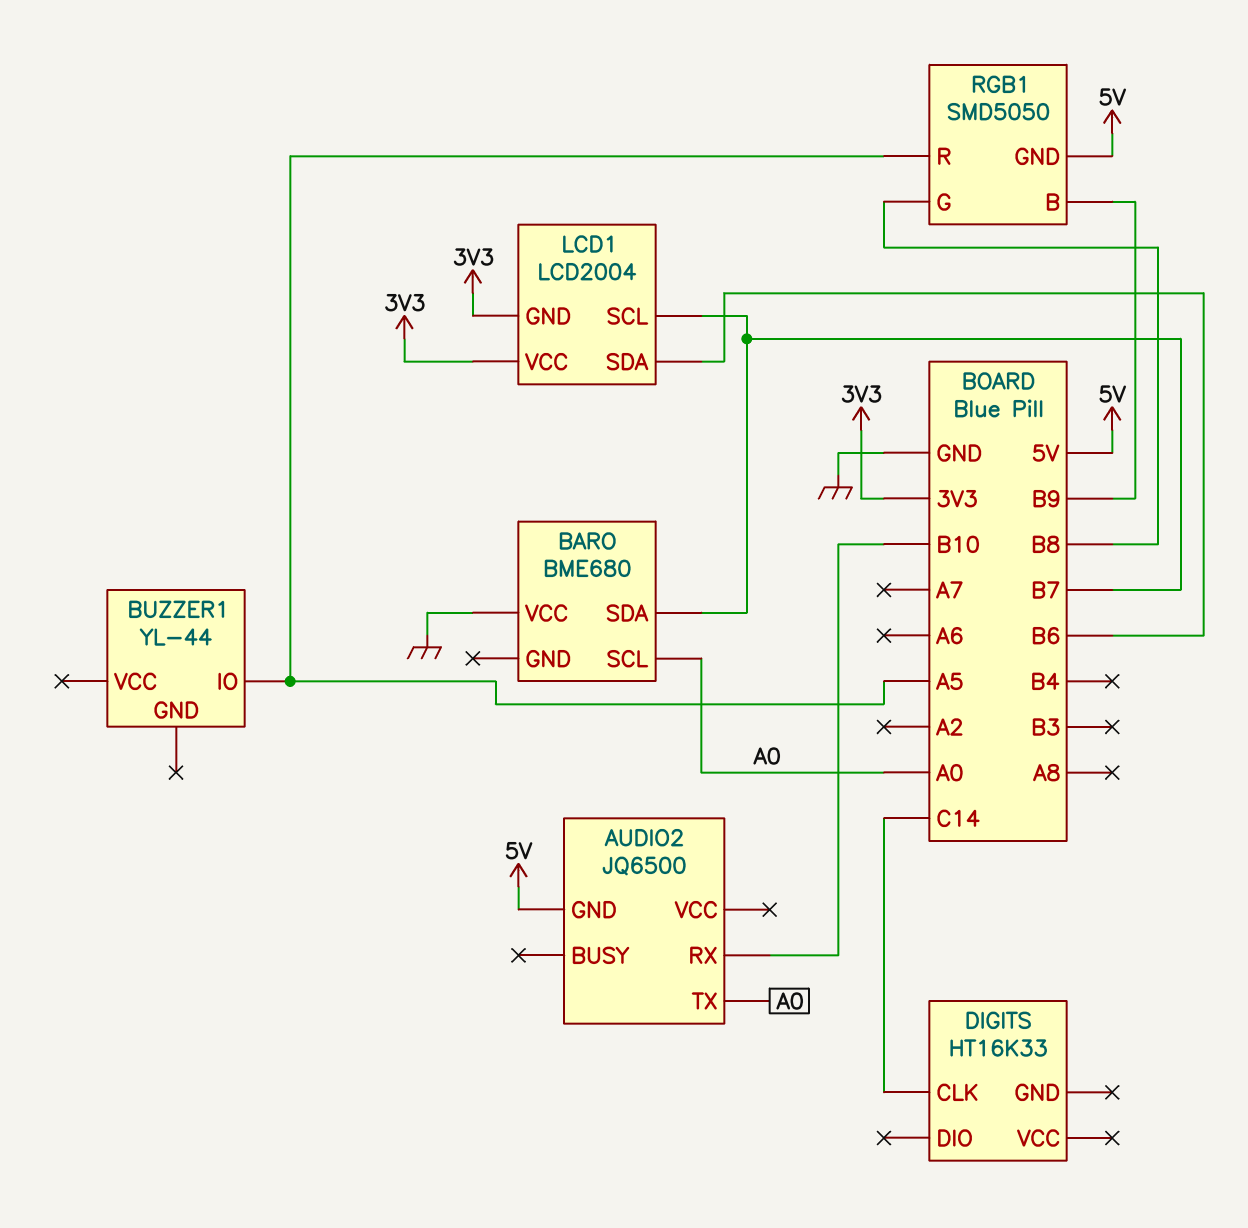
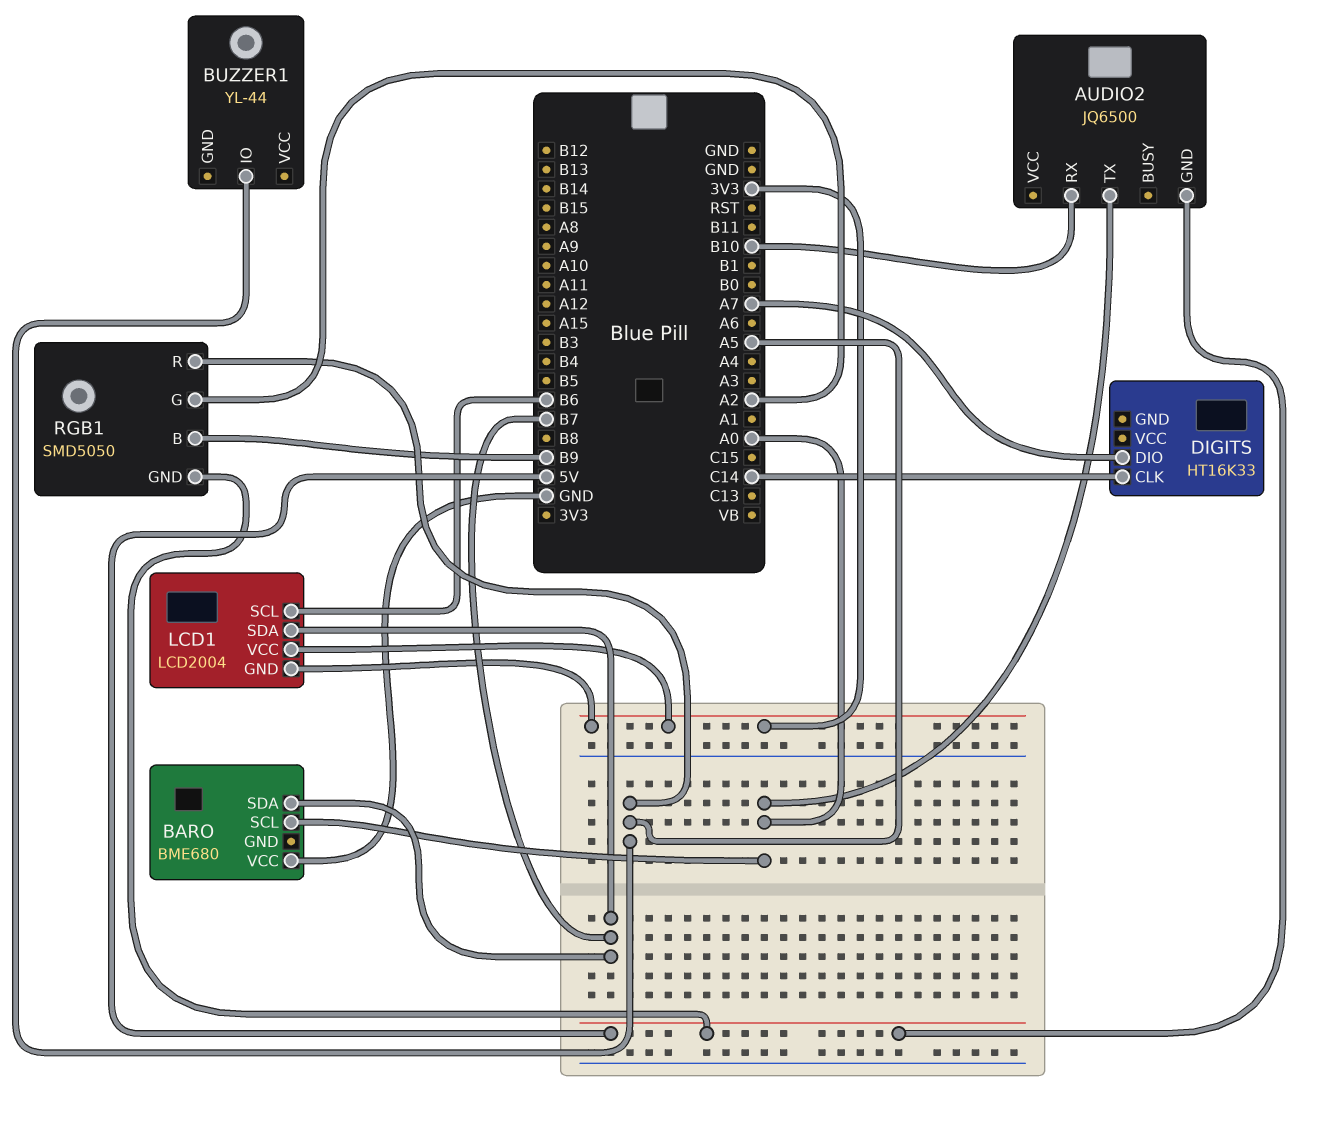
DIGITS pin DIO: none -> A7
LCD1 pin SCL: B7 -> B6
LCD1 pin SDA: B6 -> B7
RGB1 pin G: B8 -> A2

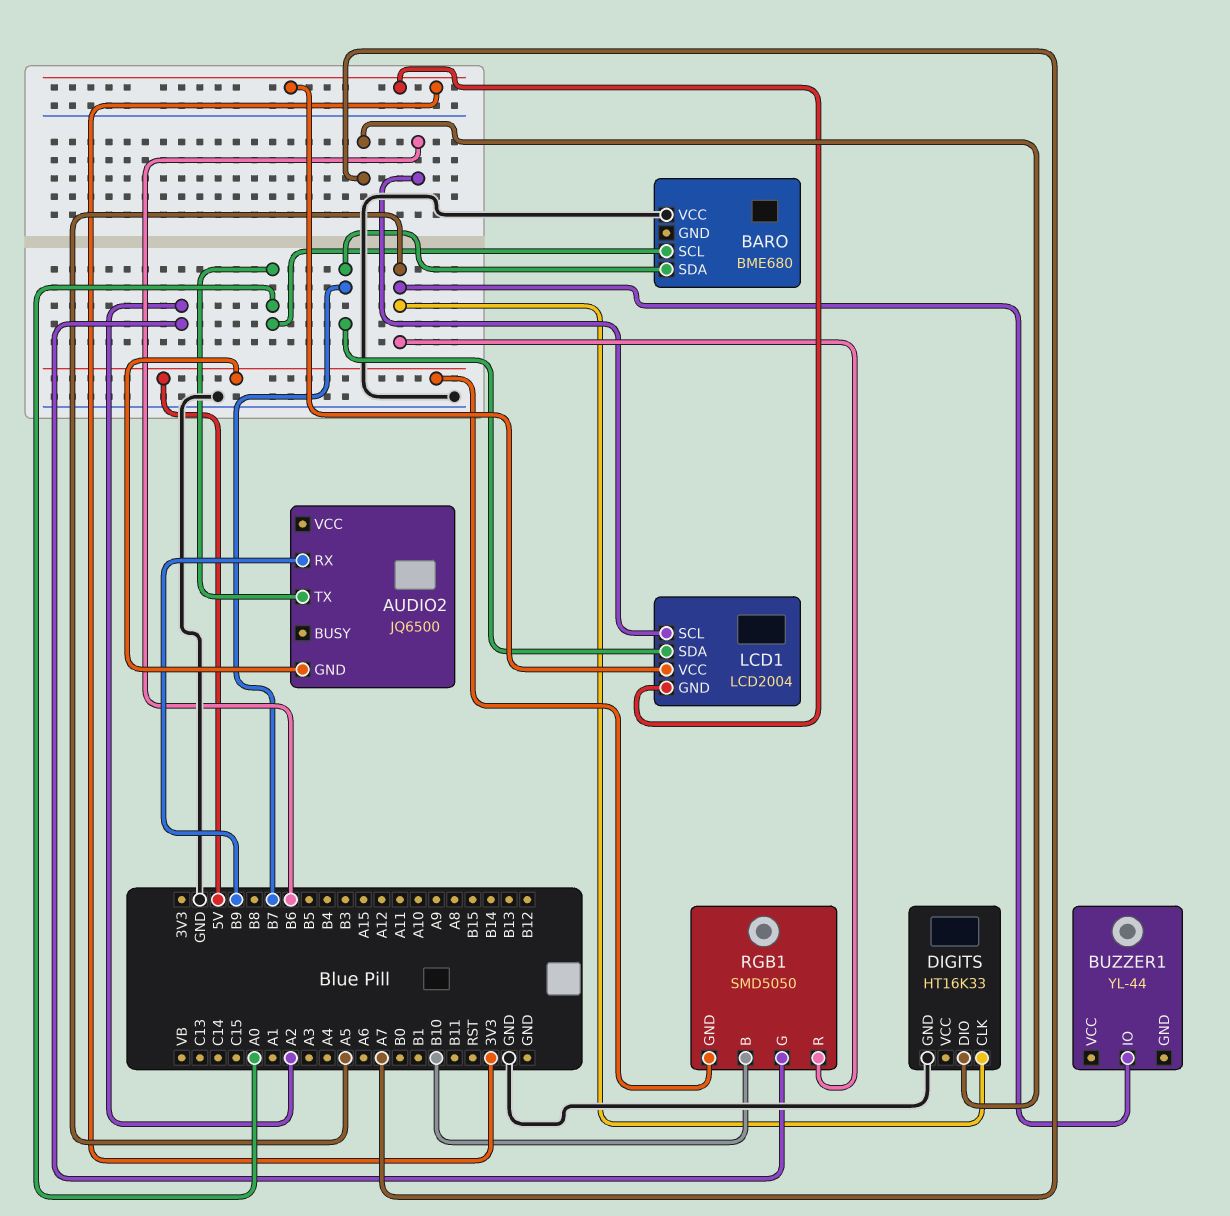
AUDIO2 pin RX: B10 -> B9
DIGITS pin CLK: C14 -> A5
DIGITS pin GND: none -> GND
RGB1 pin B: B9 -> B10

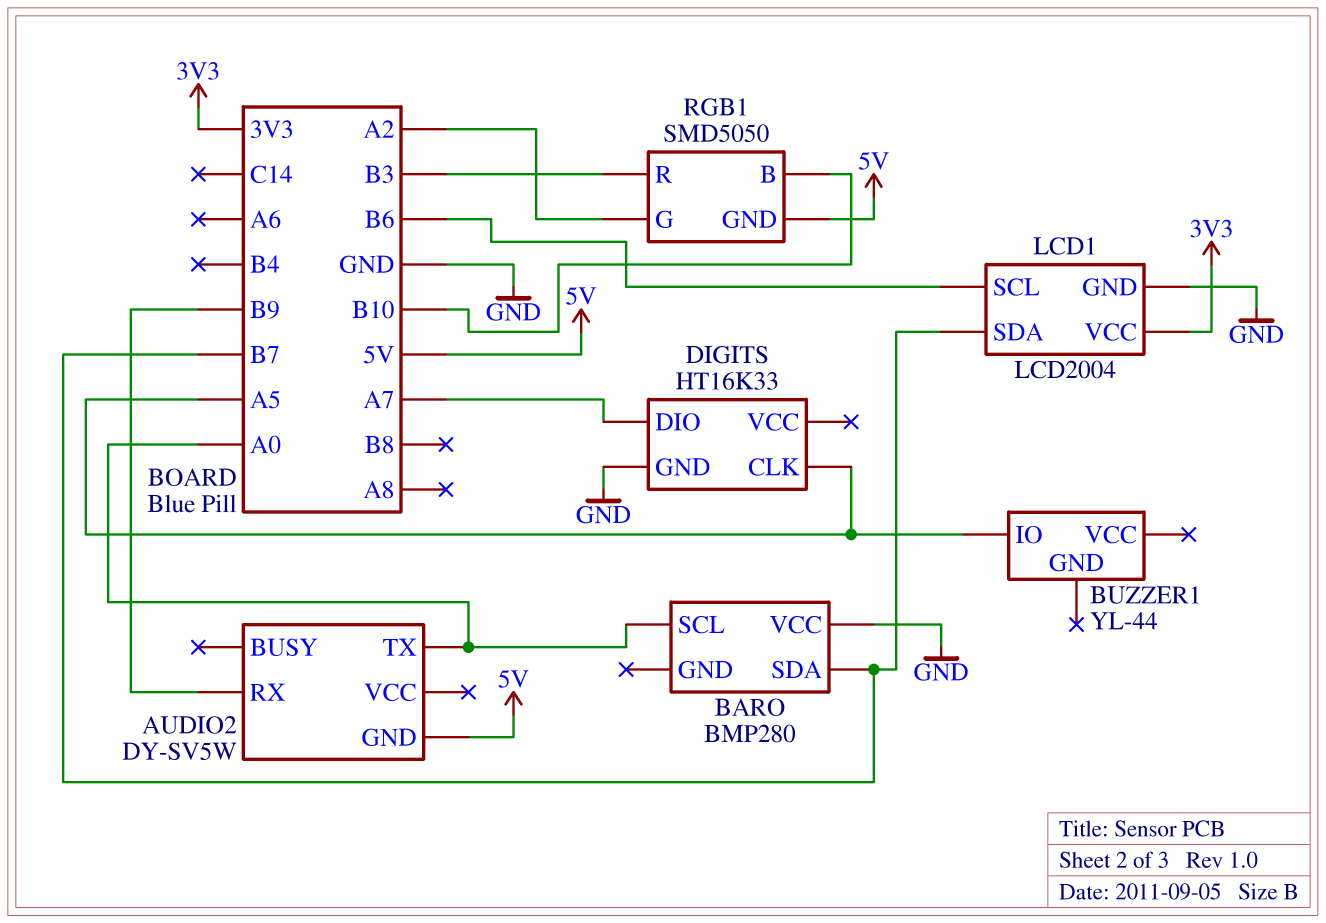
AUDIO2: JQ6500 -> DY-SV5W
BARO: BME680 -> BMP280
LCD1 pin GND: 3V3 -> GND
RGB1 pin R: A5 -> B3

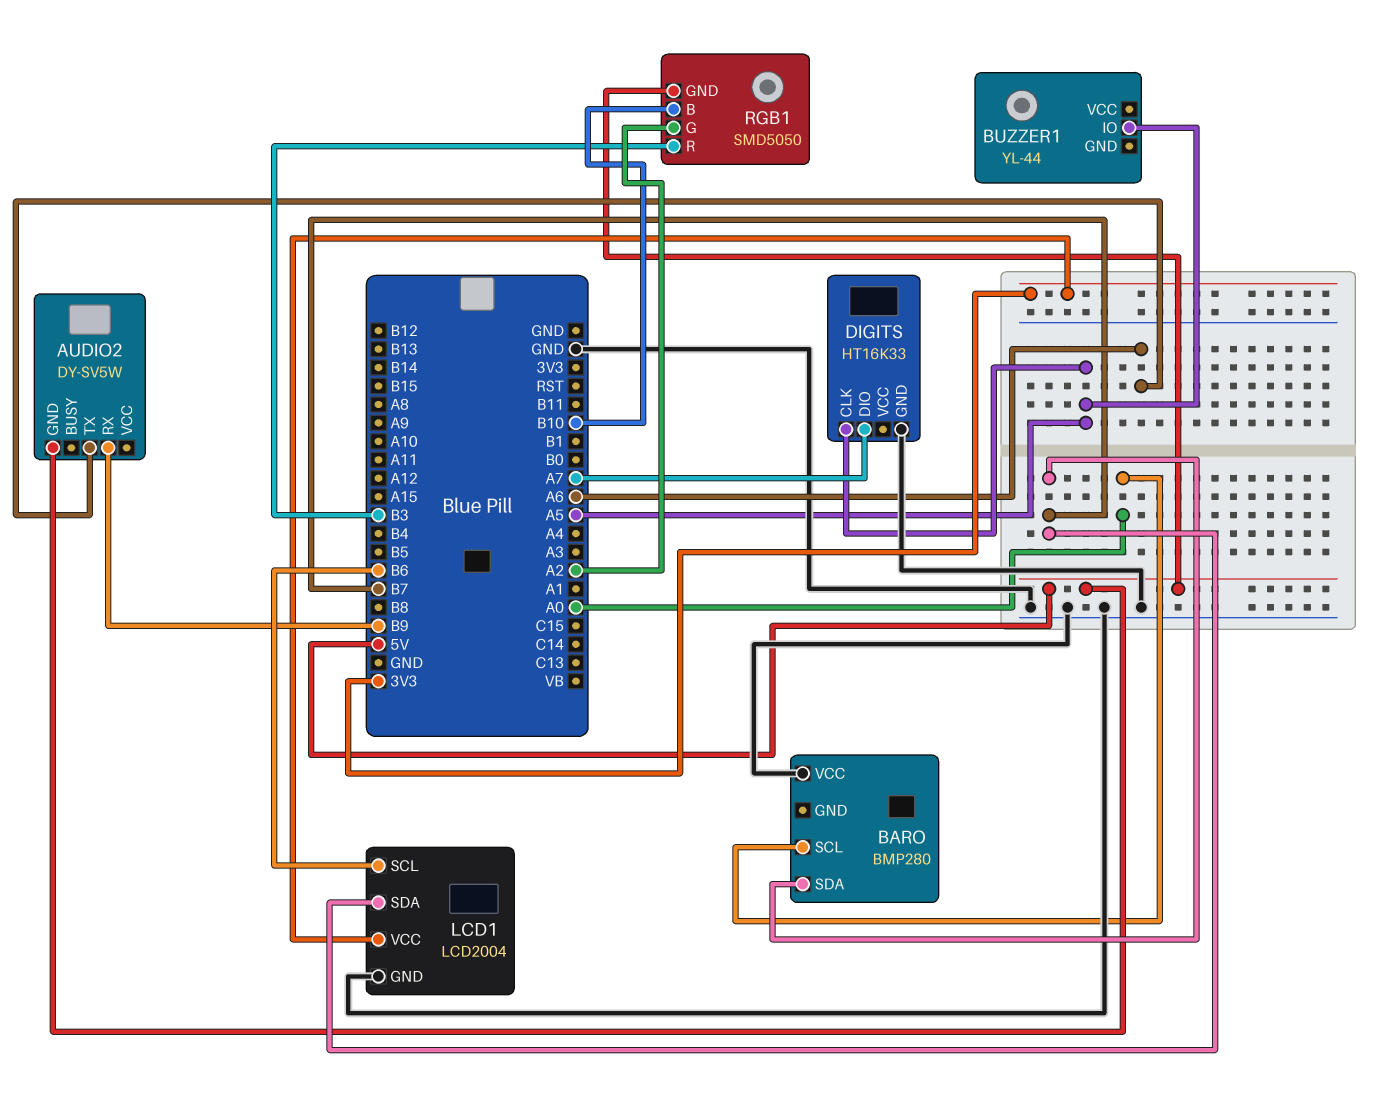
AUDIO2 pin TX: A0 -> A6

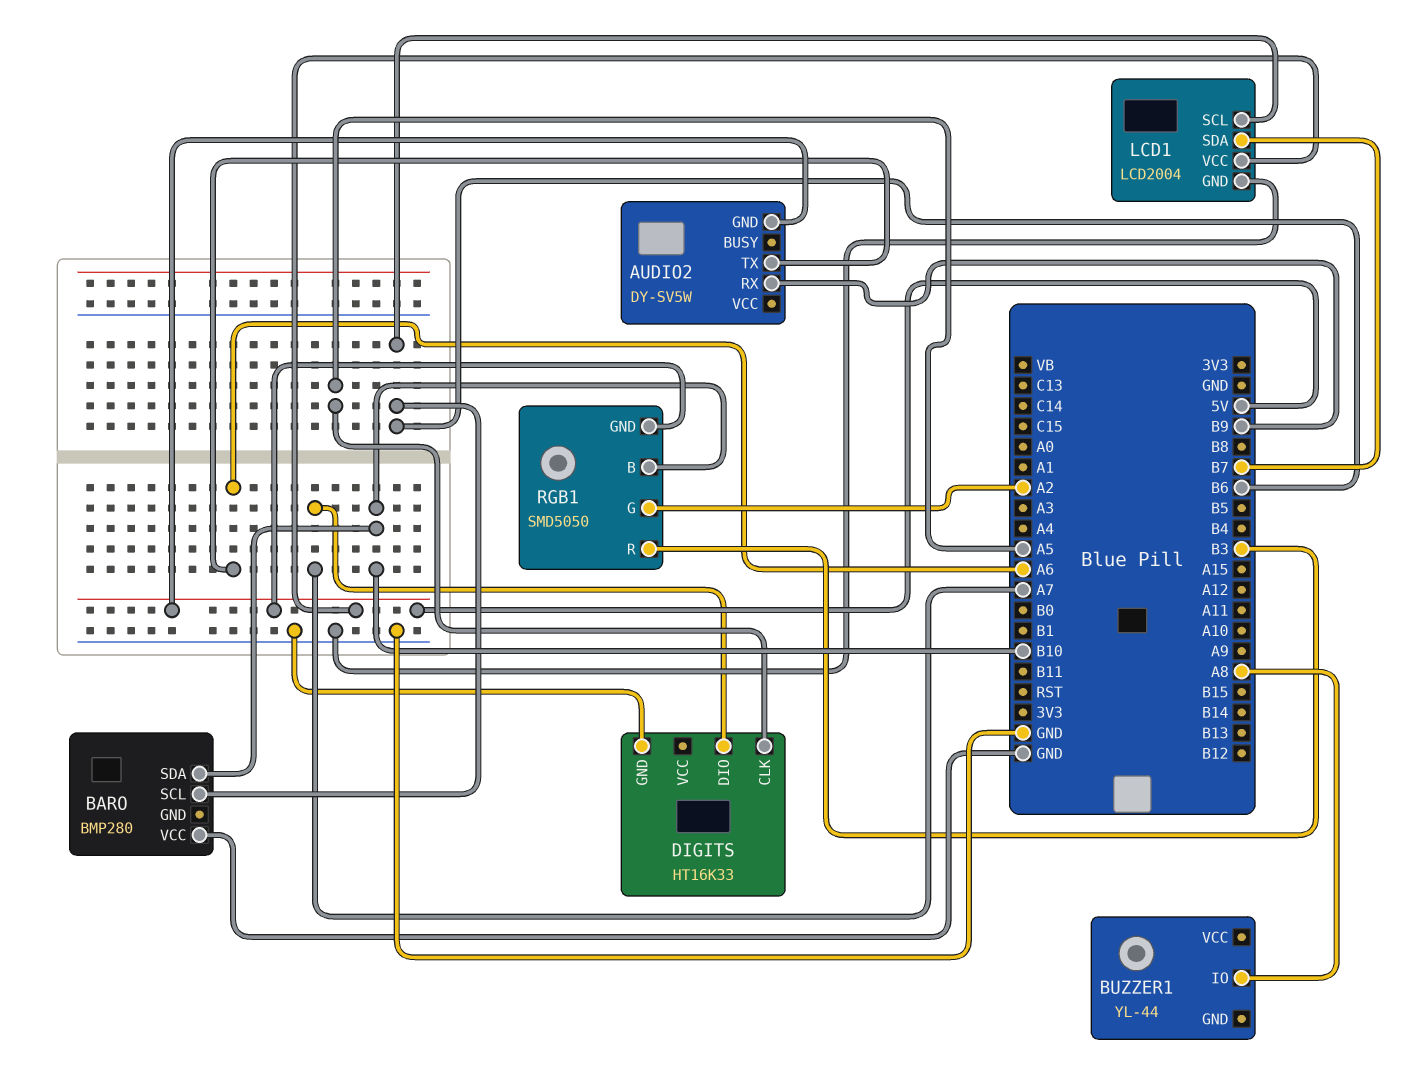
BARO pin SCL: A0 -> B6
BARO pin SDA: B7 -> B10
BUZZER1 pin IO: A5 -> A8
LCD1 pin VCC: 3V3 -> 5V

